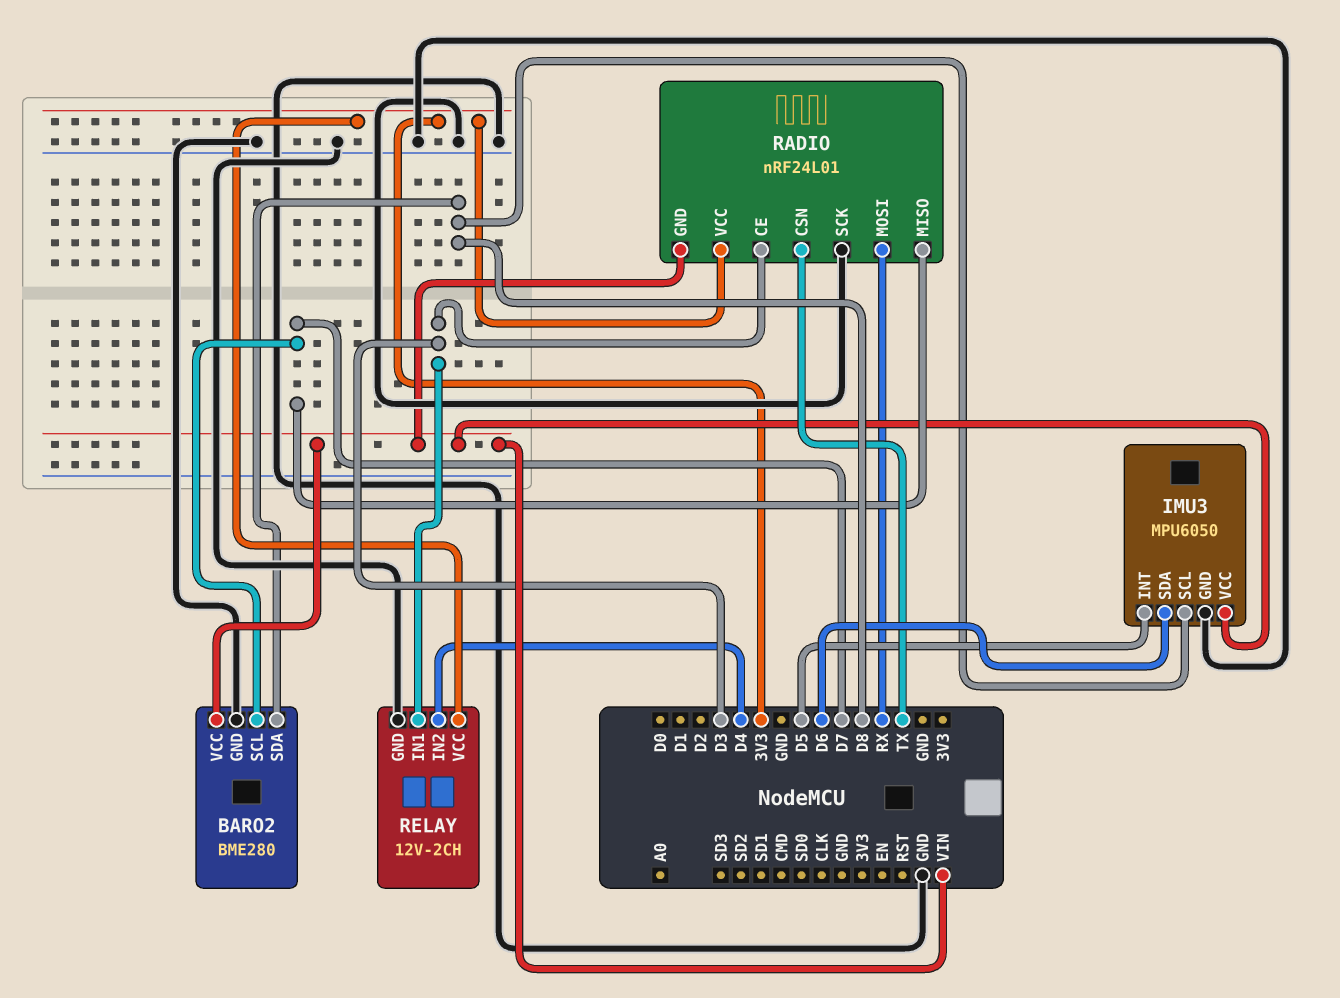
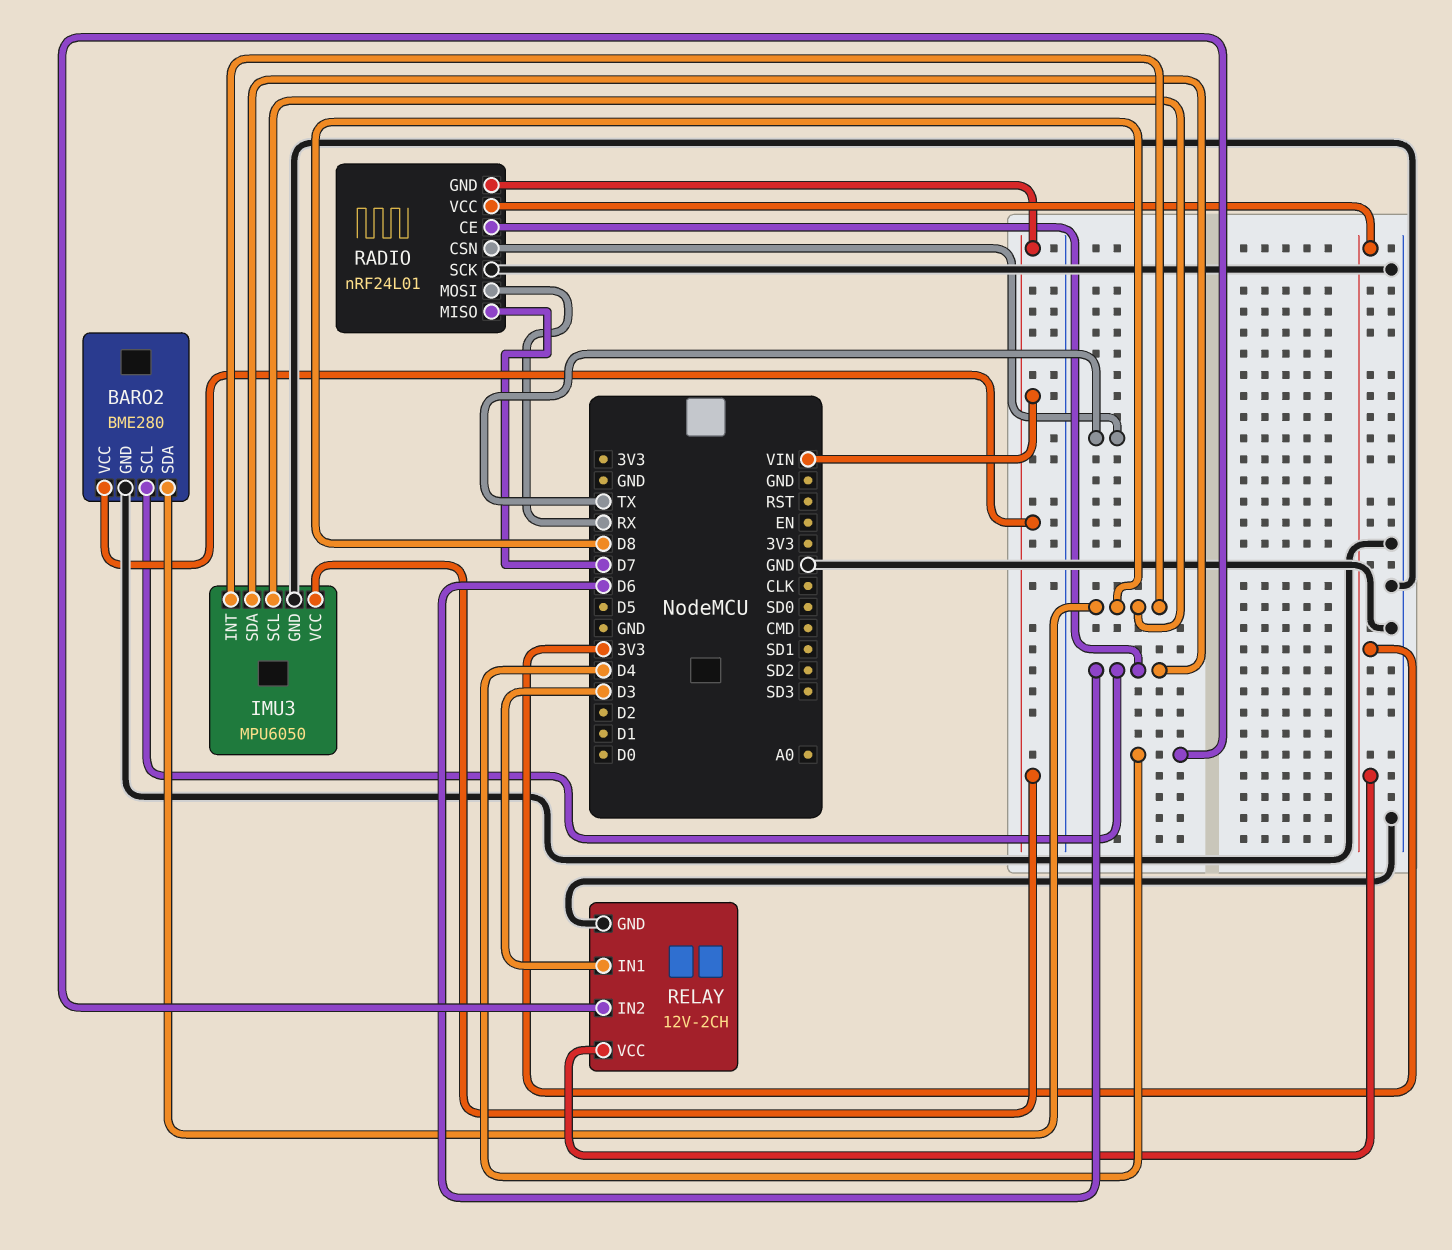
BARO2 pin SCL: D7 -> D6
IMU3 pin INT: D5 -> D8
RADIO pin CE: D3 -> D6

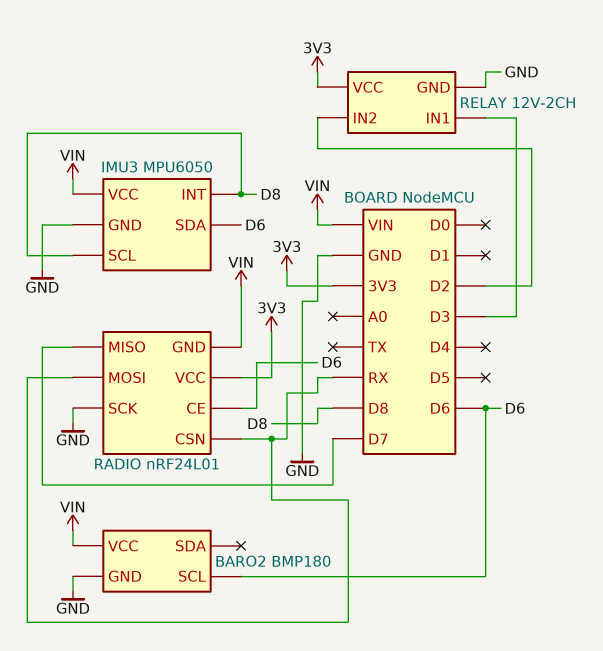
BARO2: BME280 -> BMP180
BARO2 pin SDA: D8 -> none
RADIO pin CSN: TX -> RX
RELAY pin IN2: D4 -> D2

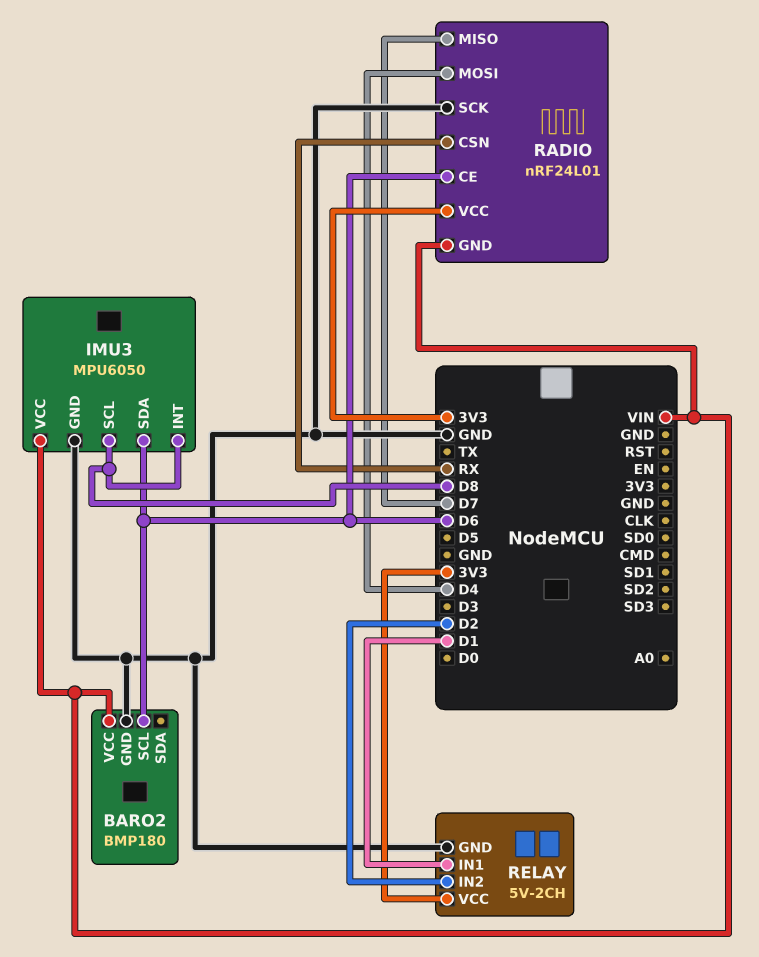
RADIO pin MOSI: RX -> D4
RELAY: 12V-2CH -> 5V-2CH
RELAY pin IN1: D3 -> D1

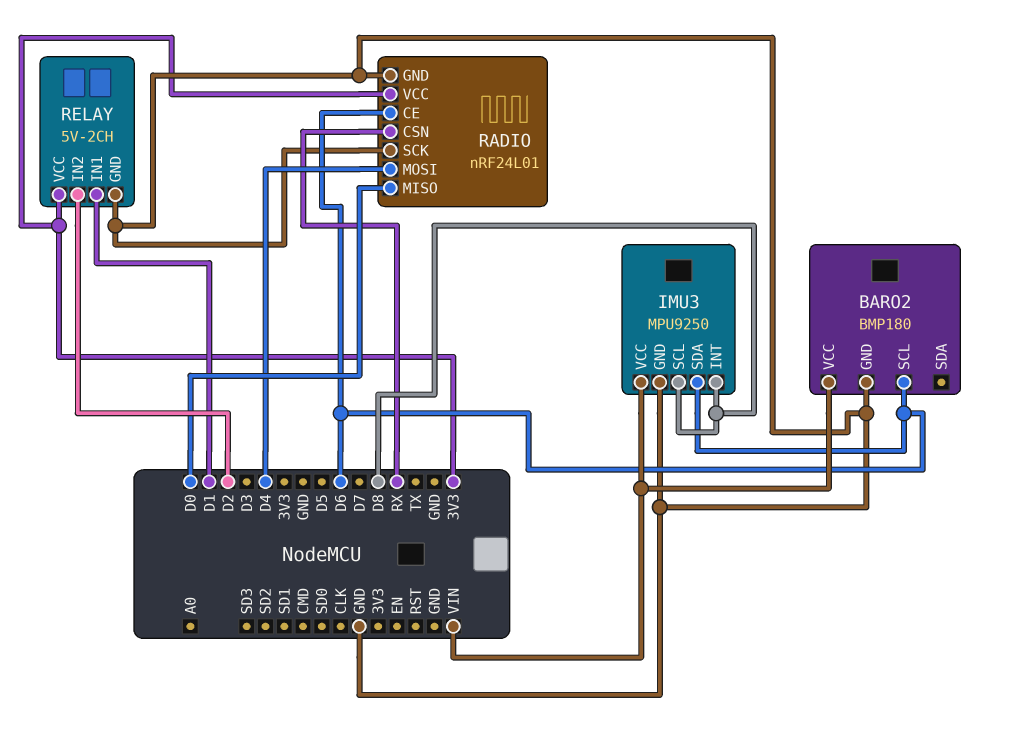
IMU3: MPU6050 -> MPU9250
RADIO pin GND: VIN -> GND
RADIO pin MISO: D7 -> D0

